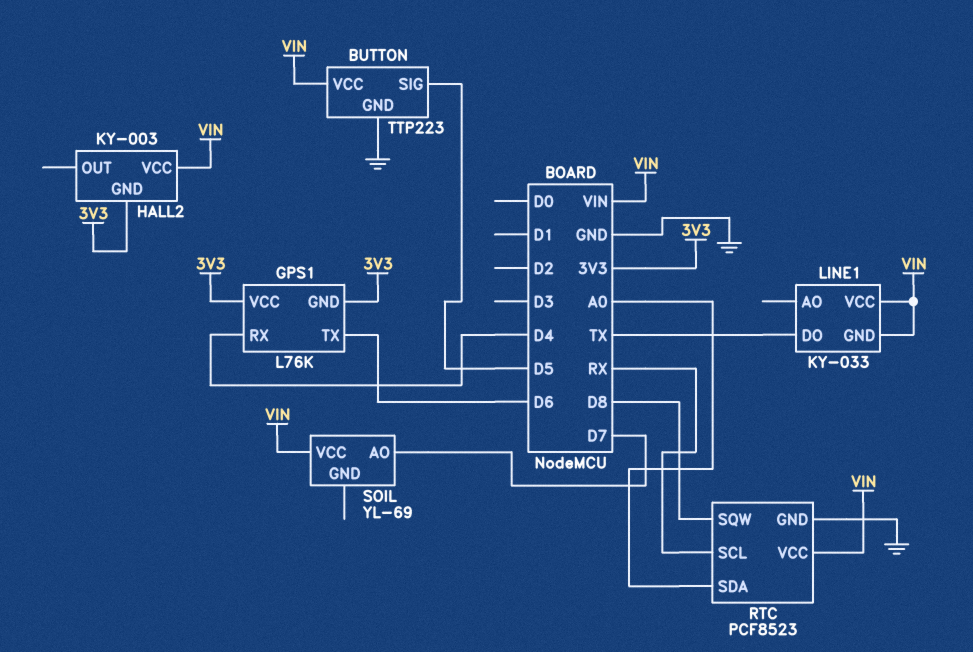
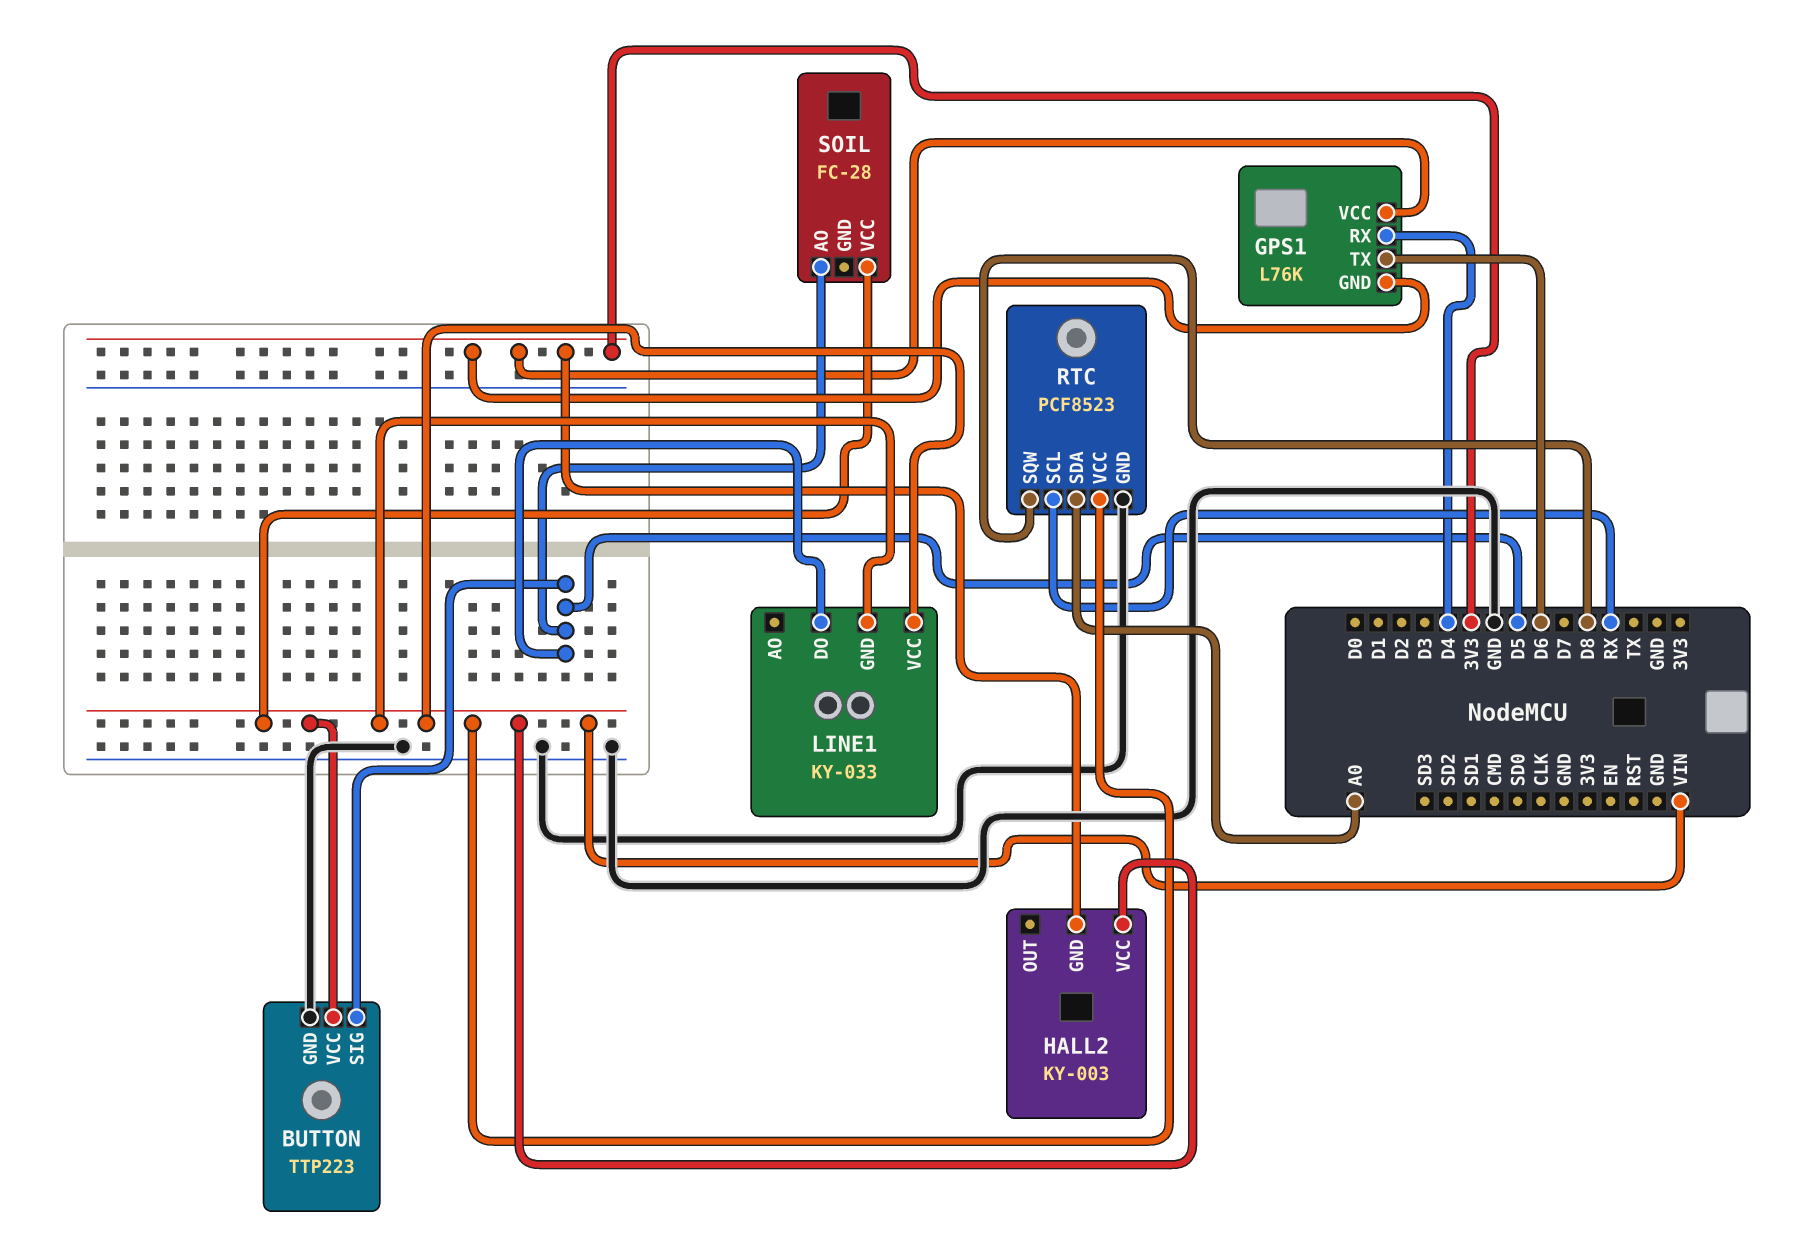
LINE1 pin DO: TX -> D5
SOIL: YL-69 -> FC-28
SOIL pin AO: D7 -> D5

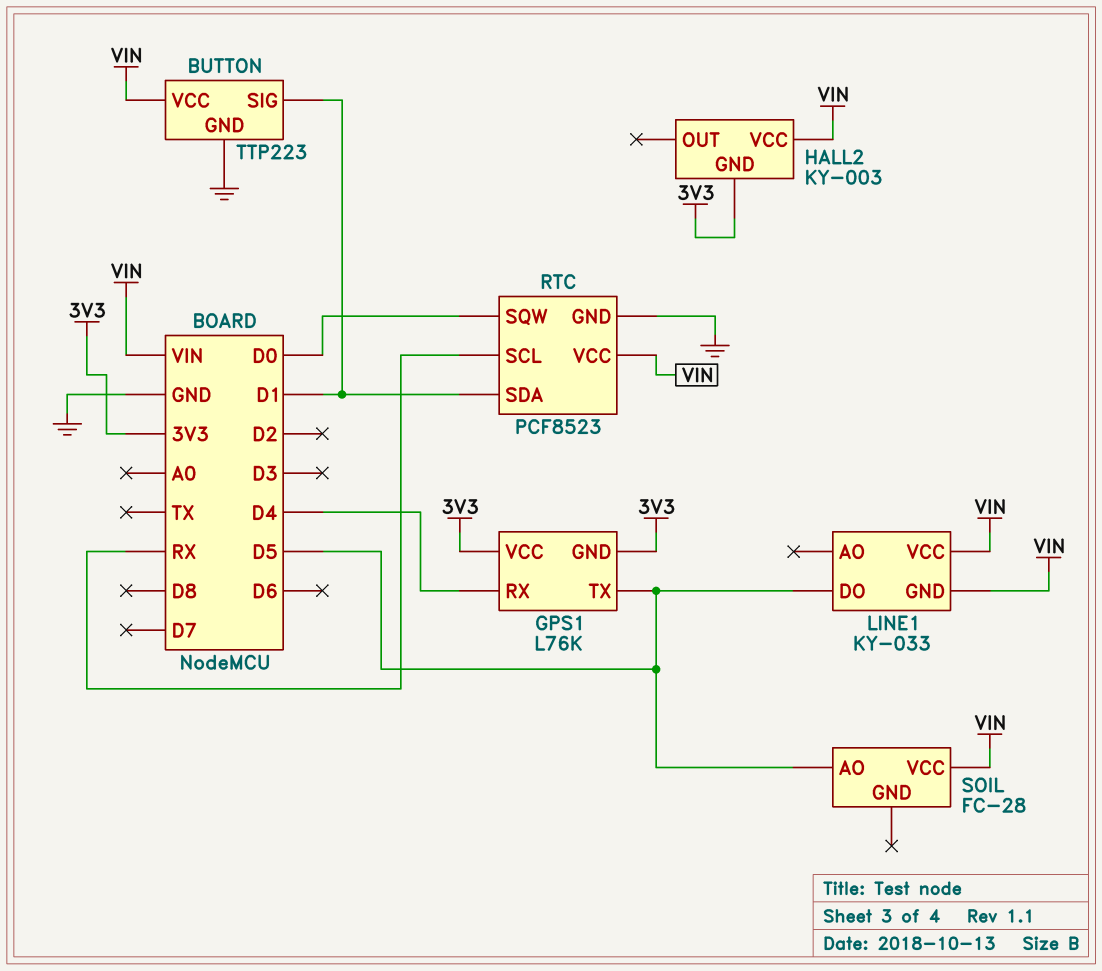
BUTTON pin SIG: D5 -> D1
GPS1 pin TX: D6 -> D5
RTC pin SDA: A0 -> D1
RTC pin SQW: D8 -> D0

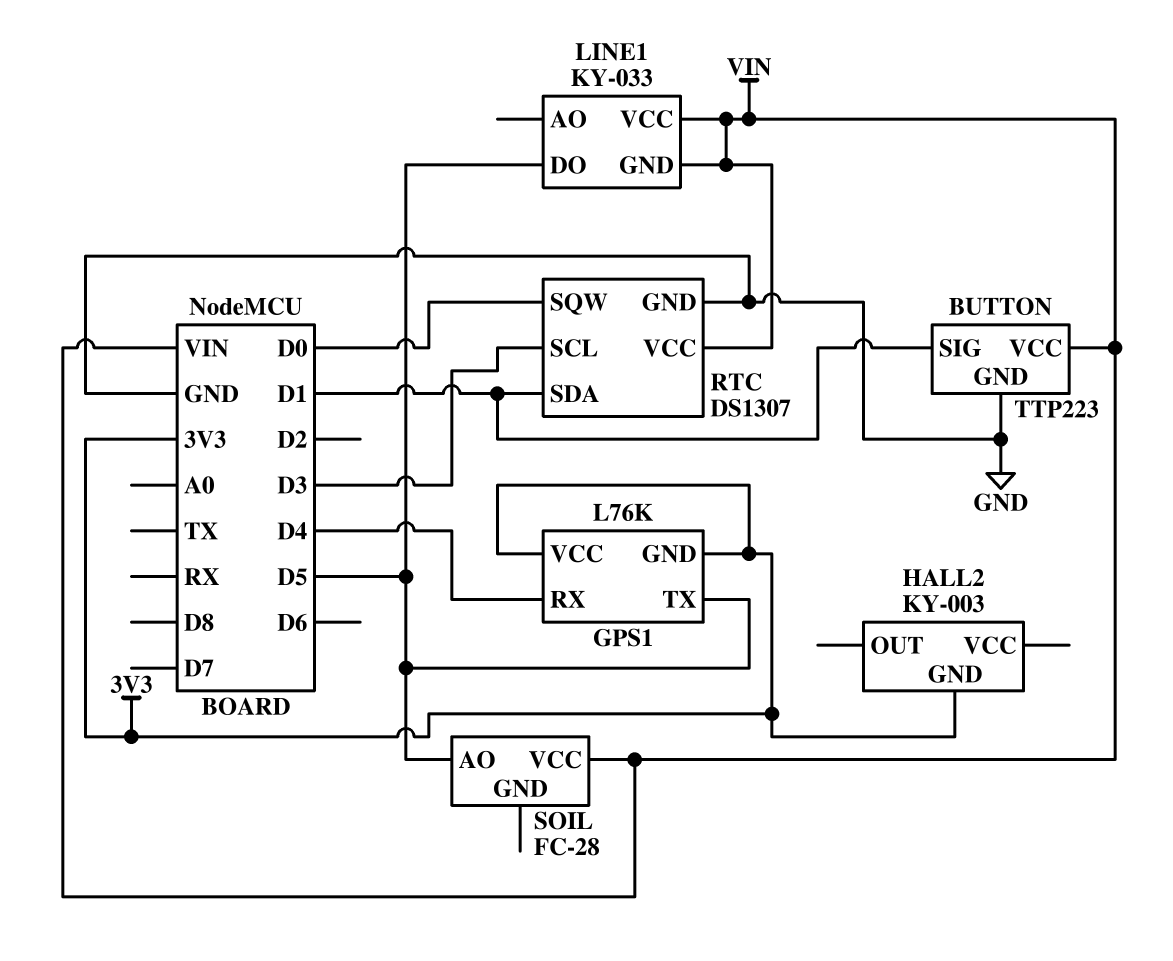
HALL2 pin VCC: VIN -> none
RTC: PCF8523 -> DS1307
RTC pin SCL: RX -> D3

